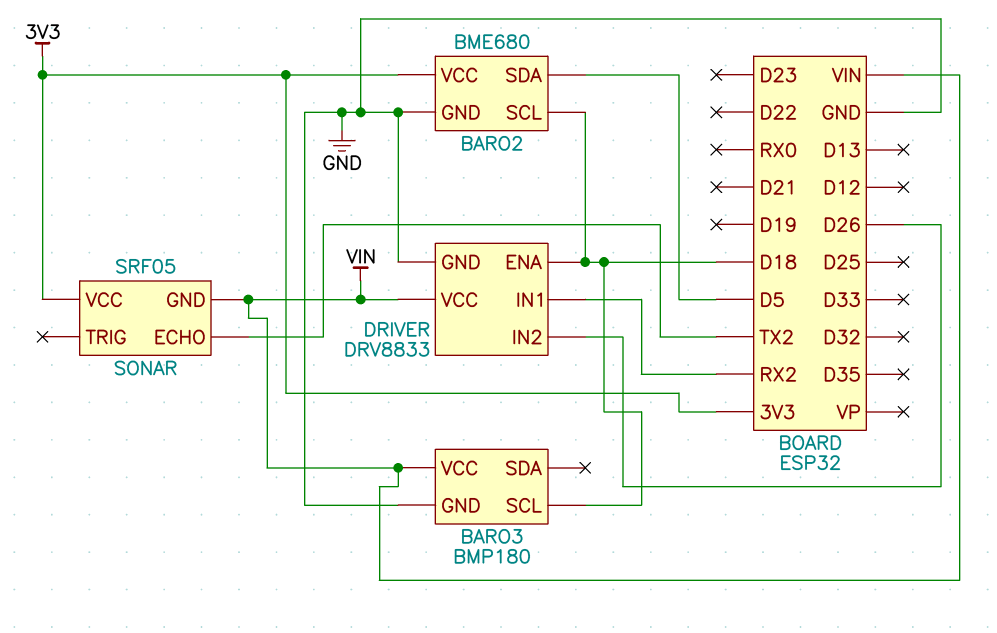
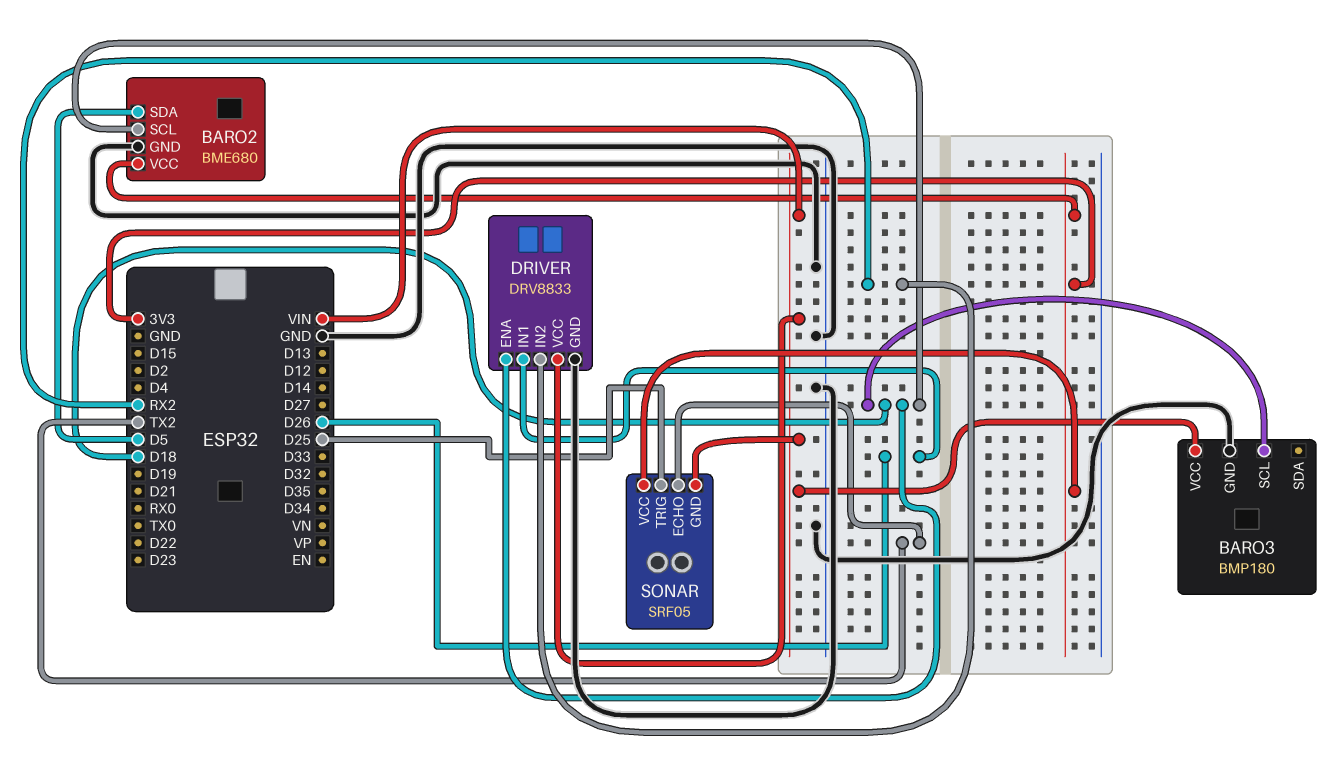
DRIVER pin IN1: RX2 -> D26
DRIVER pin IN2: D26 -> RX2
SONAR pin TRIG: none -> D25

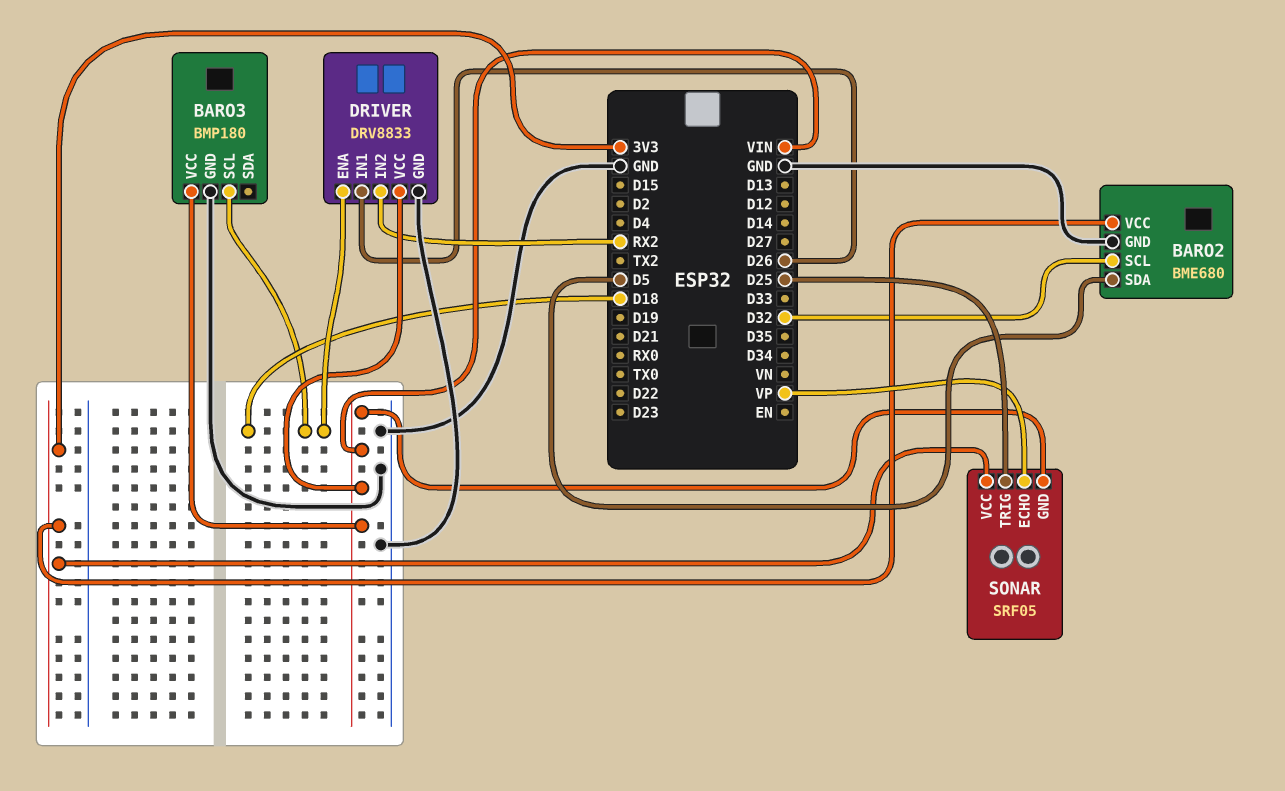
BARO2 pin SCL: D18 -> D32
SONAR pin ECHO: TX2 -> VP

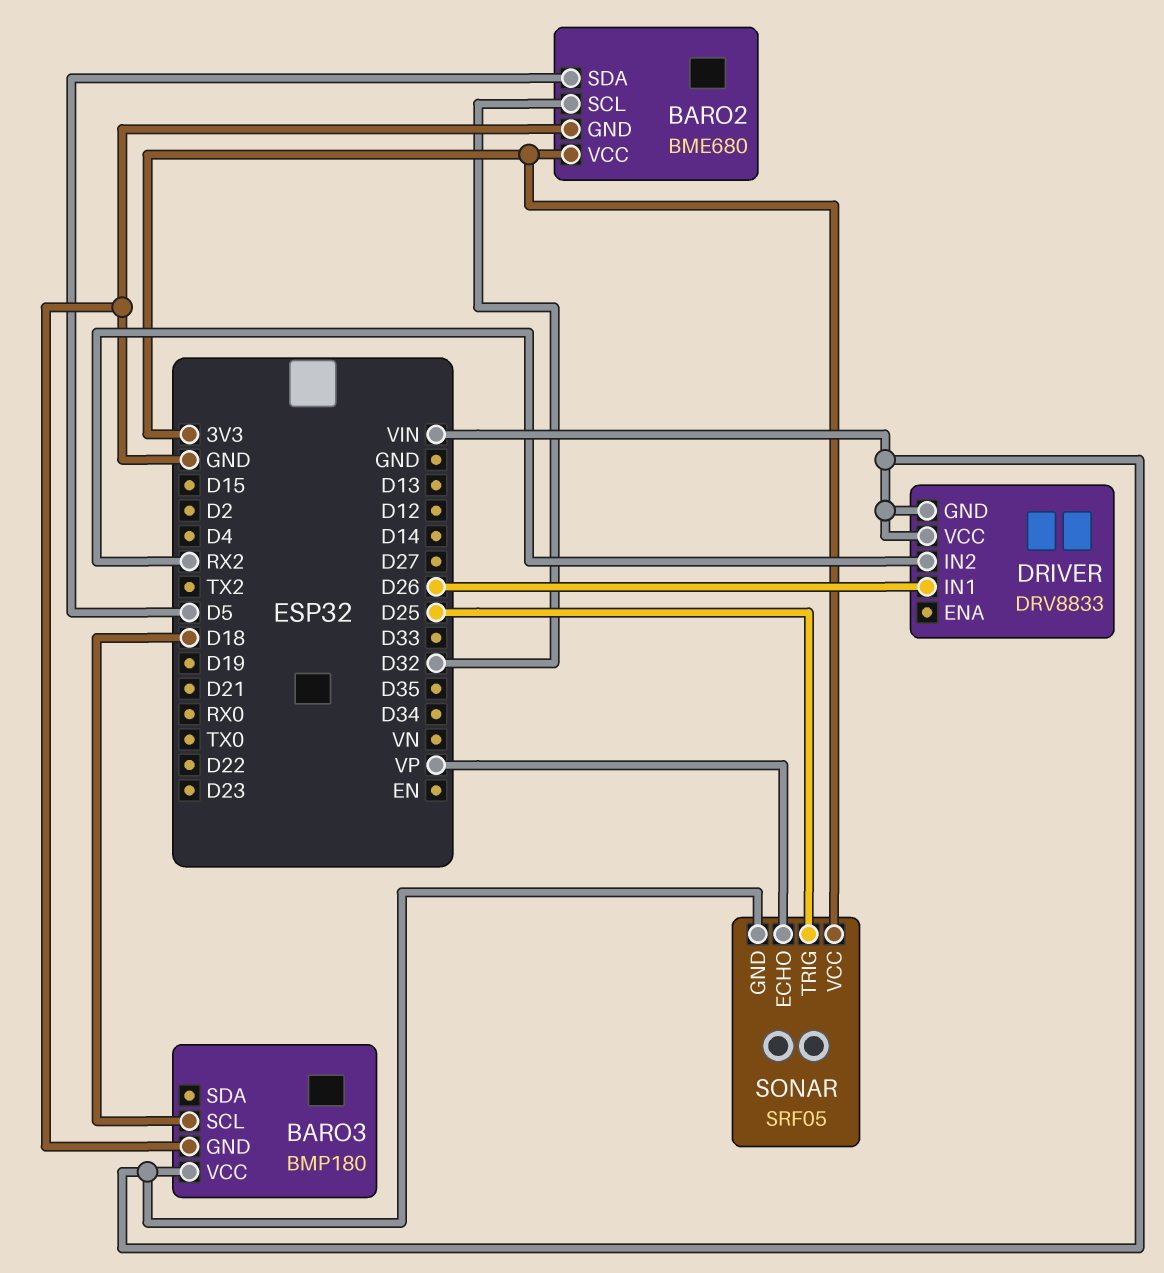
DRIVER pin ENA: D18 -> none
DRIVER pin GND: GND -> VIN

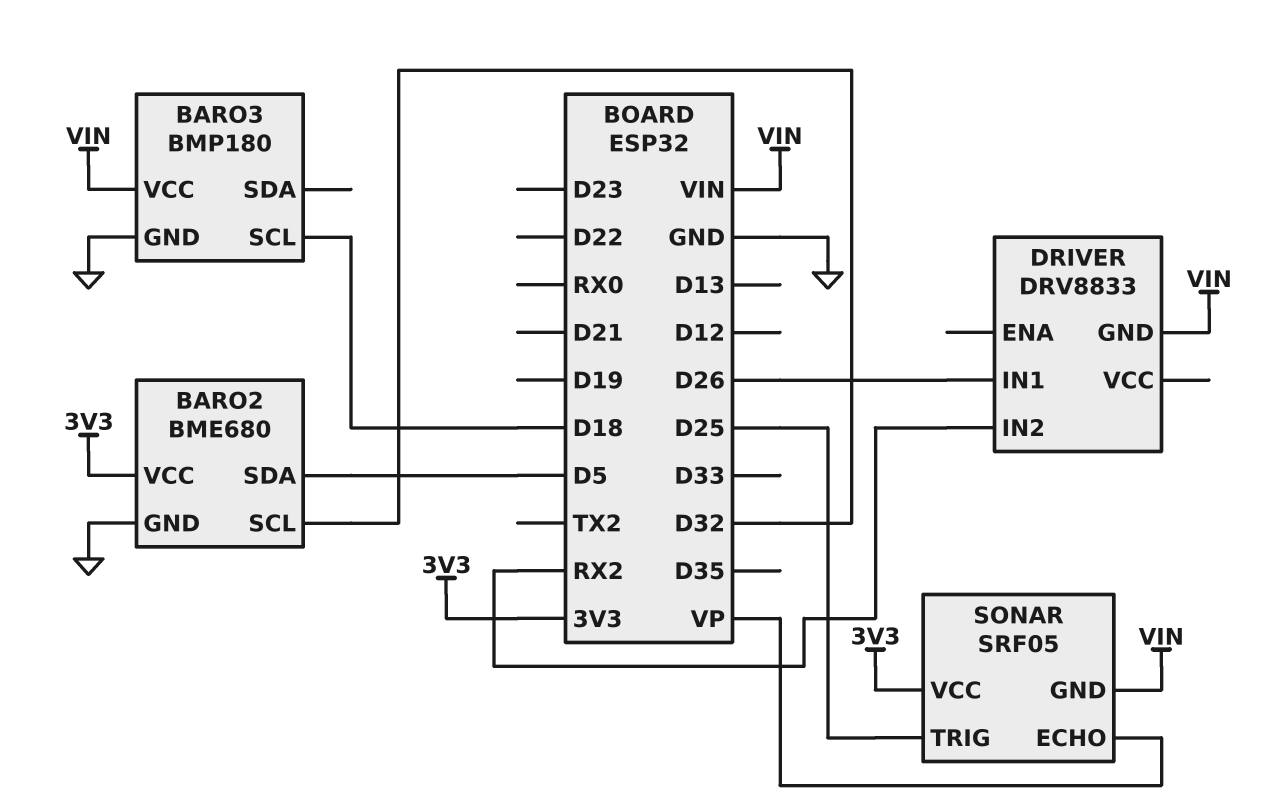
DRIVER pin VCC: VIN -> none

